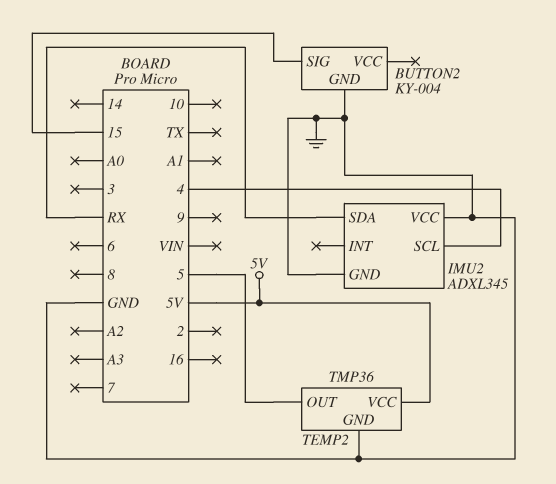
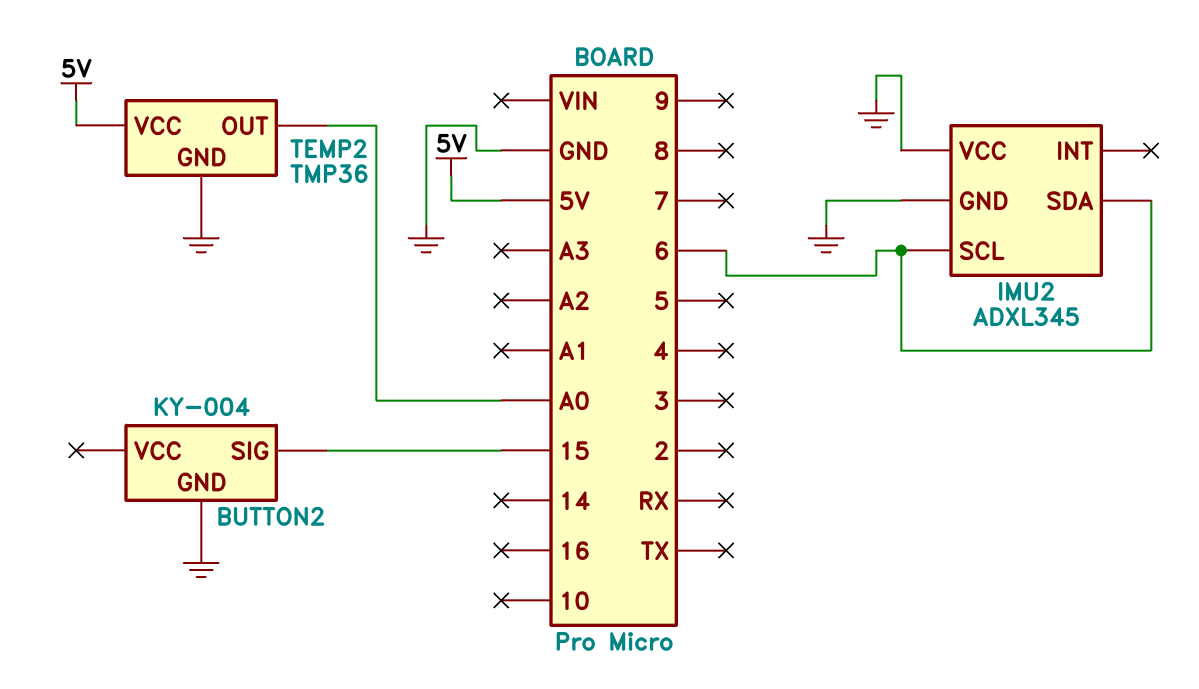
IMU2 pin SCL: 4 -> 6
IMU2 pin SDA: RX -> 6
TEMP2 pin OUT: 5 -> A0

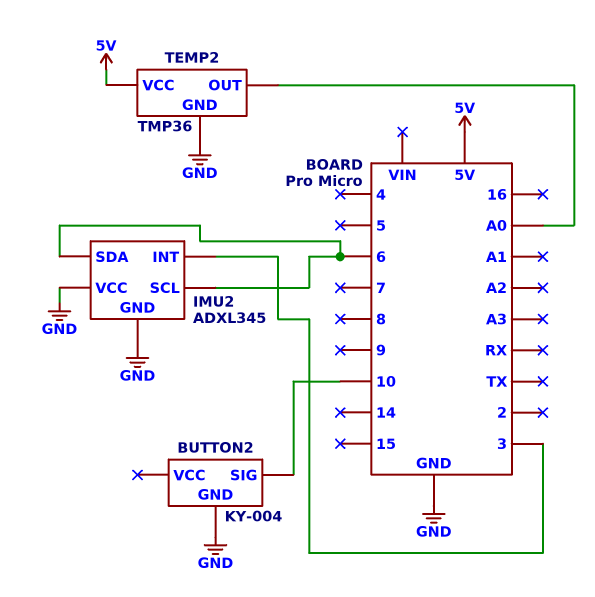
BUTTON2 pin SIG: 15 -> 10
IMU2 pin INT: none -> 3

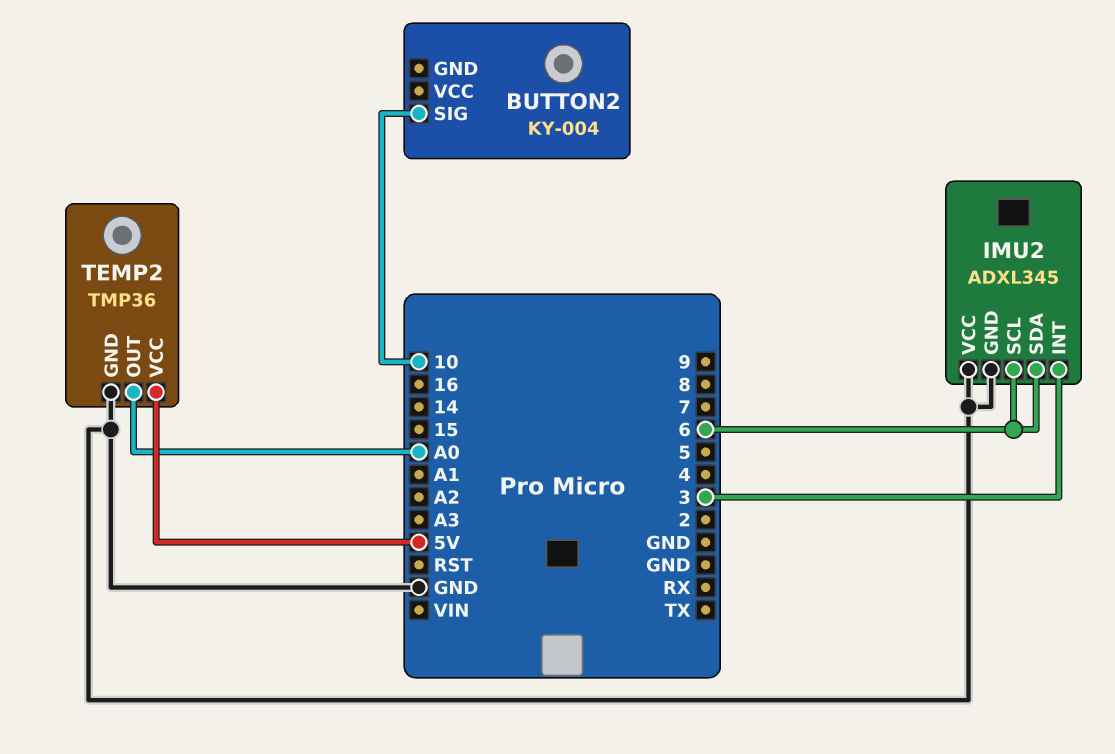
BUTTON2 pin GND: GND -> none

